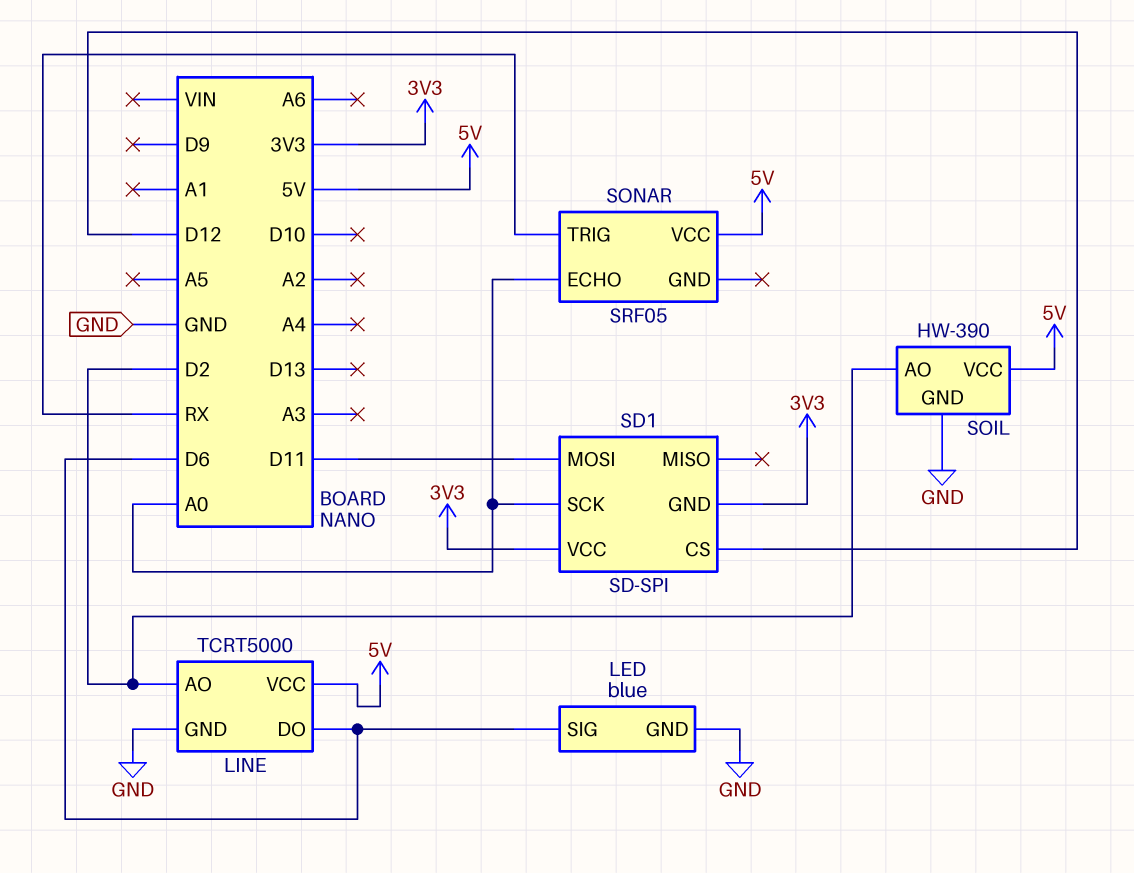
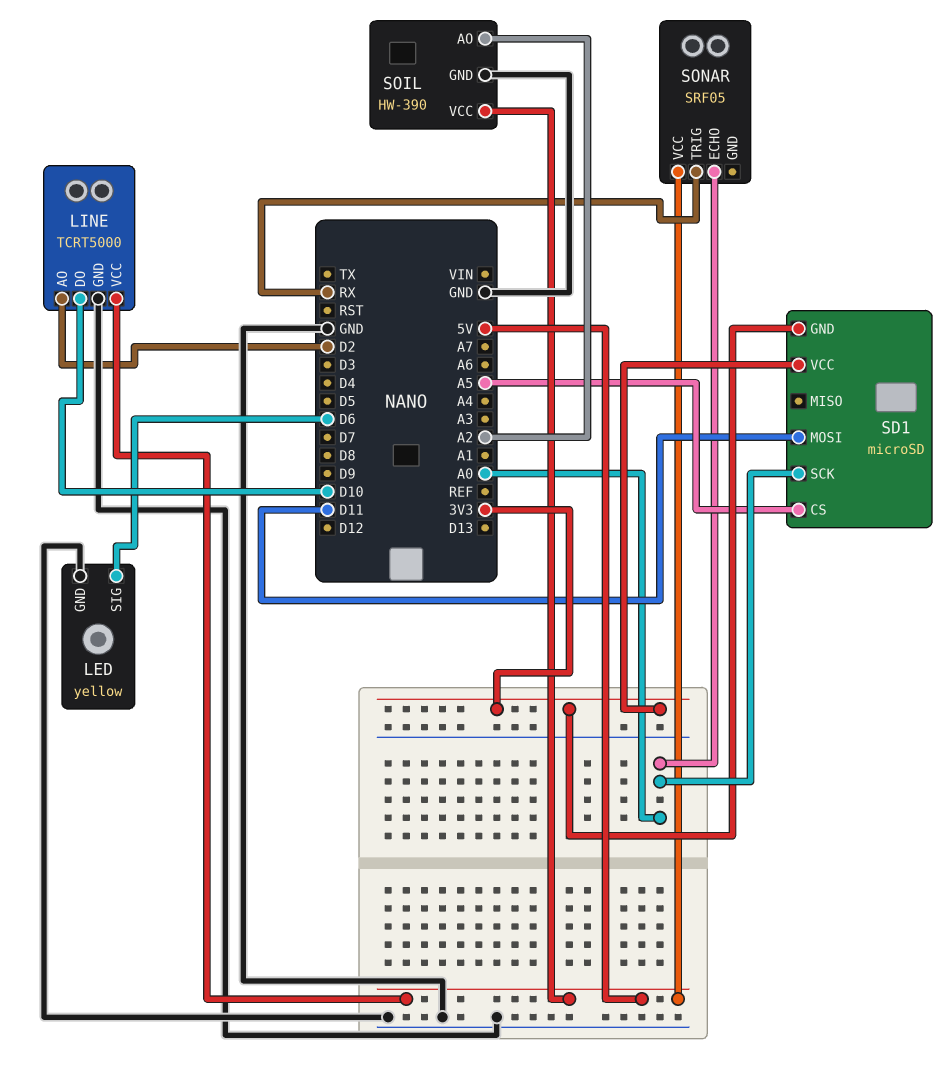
LED: blue -> yellow
LINE pin DO: D6 -> D10
SD1: SD-SPI -> microSD
SD1 pin CS: D12 -> A5
SOIL pin AO: D2 -> A2

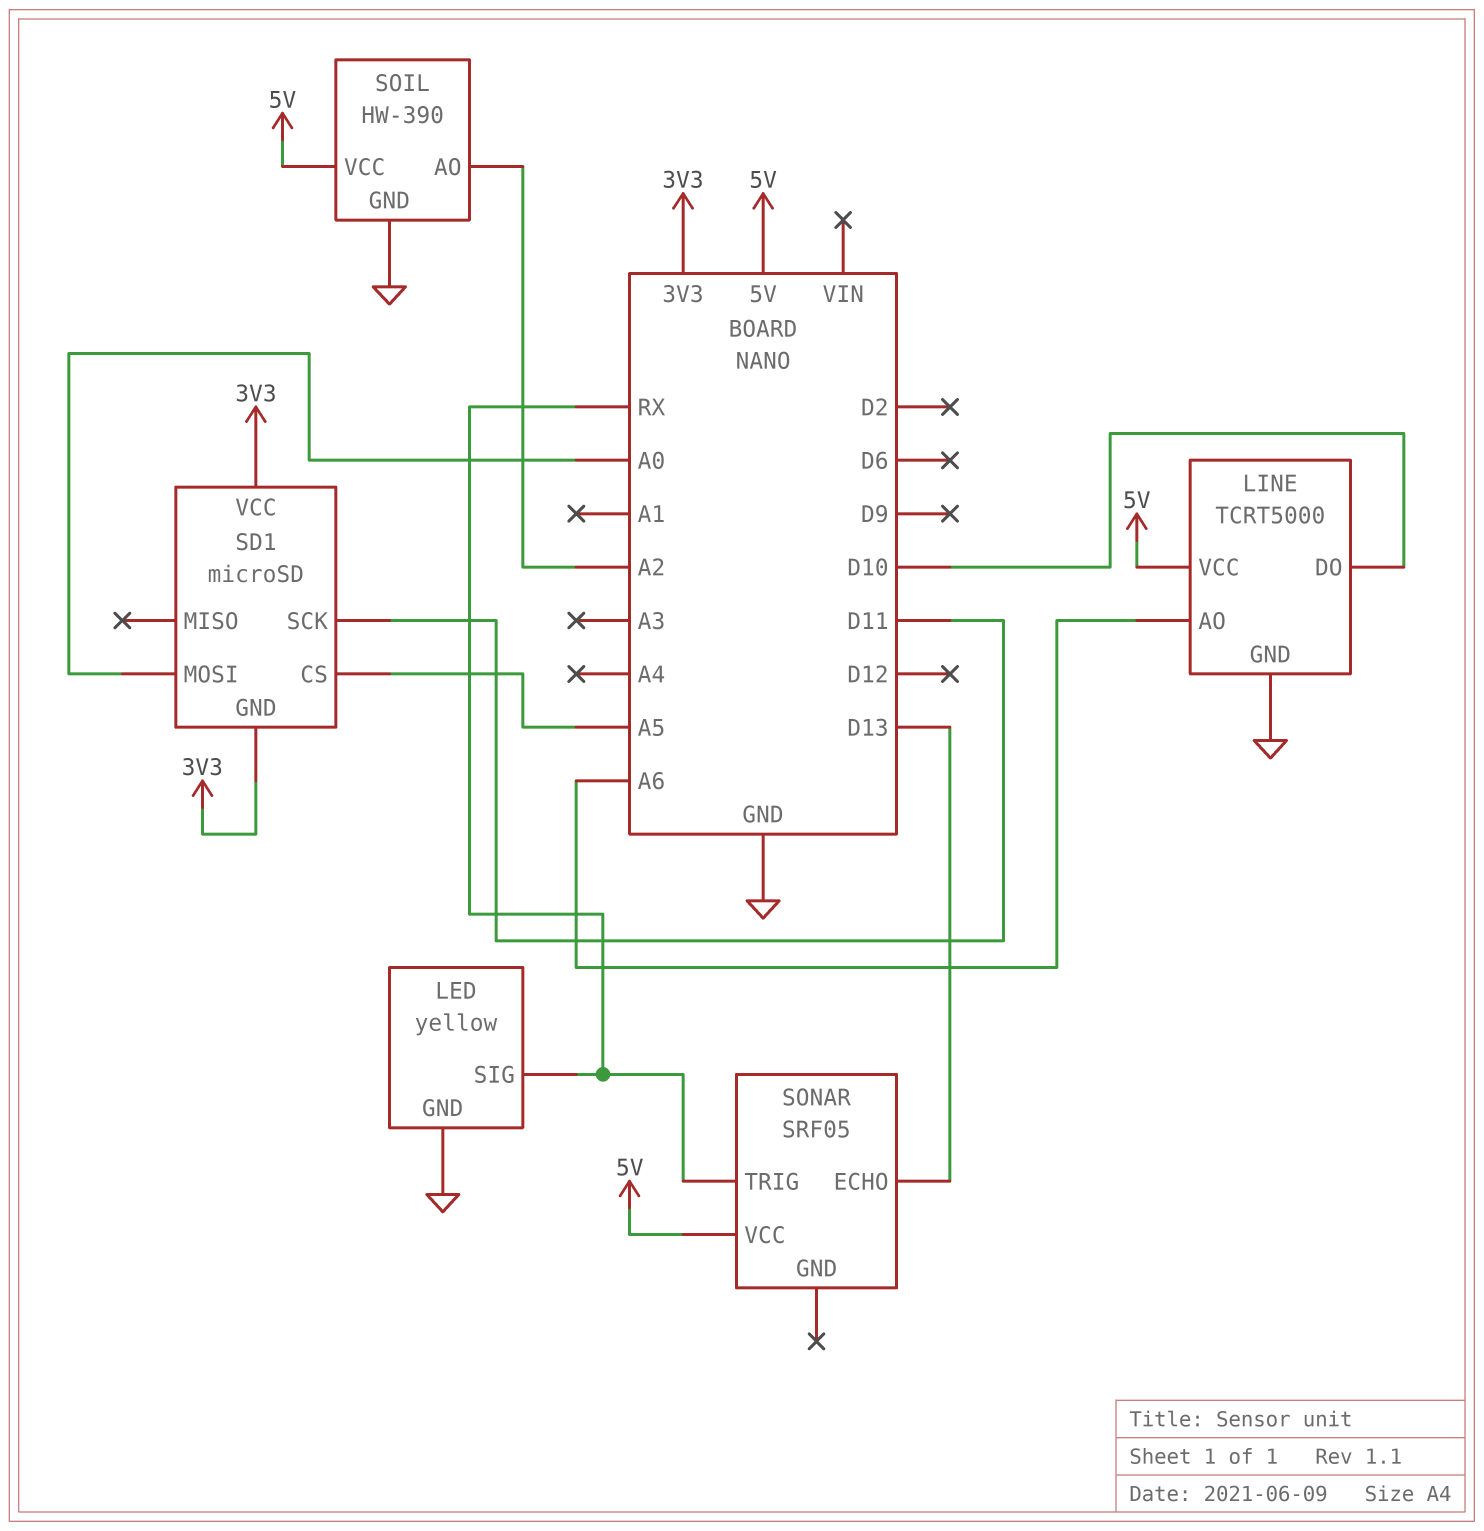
LED pin SIG: D6 -> RX
LINE pin AO: D2 -> A6
SD1 pin MOSI: D11 -> A0
SD1 pin SCK: A0 -> D11
SONAR pin ECHO: A0 -> D13

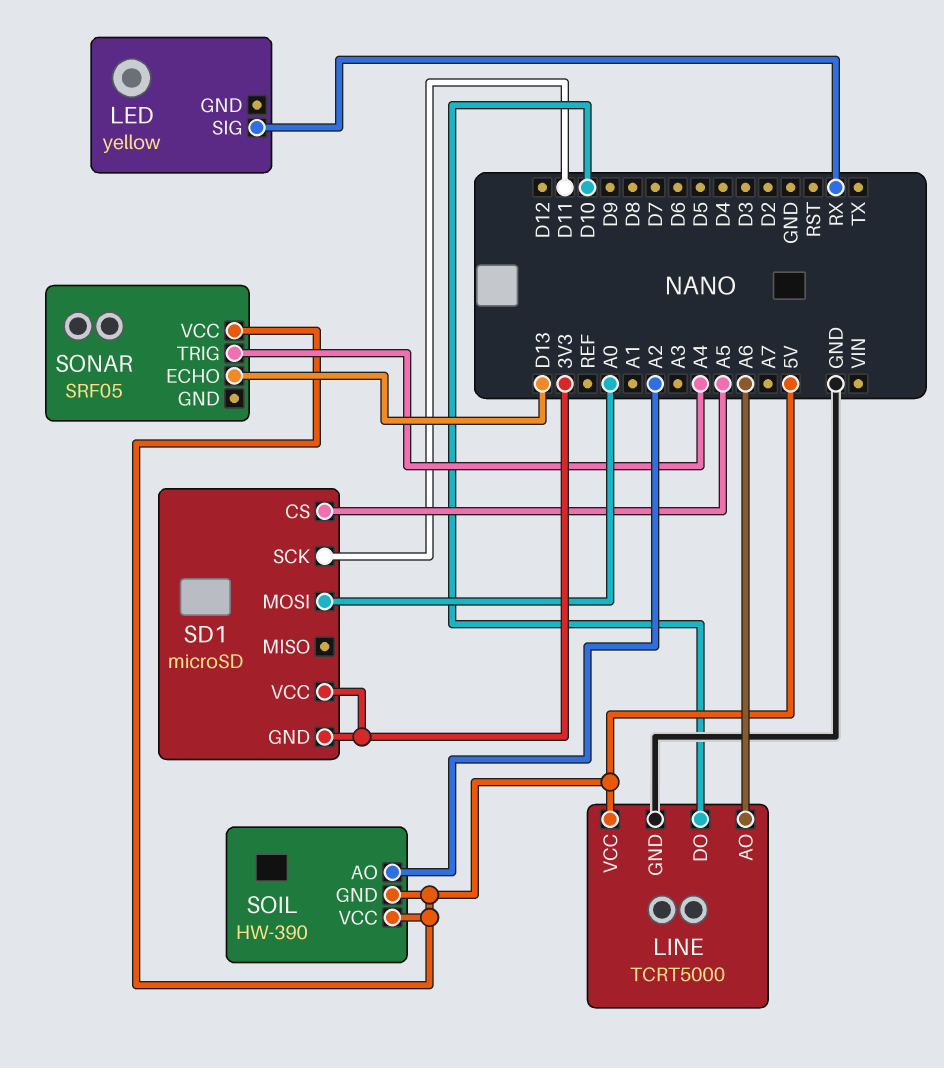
LED pin GND: GND -> none
SOIL pin GND: GND -> 5V
SONAR pin TRIG: RX -> A4

